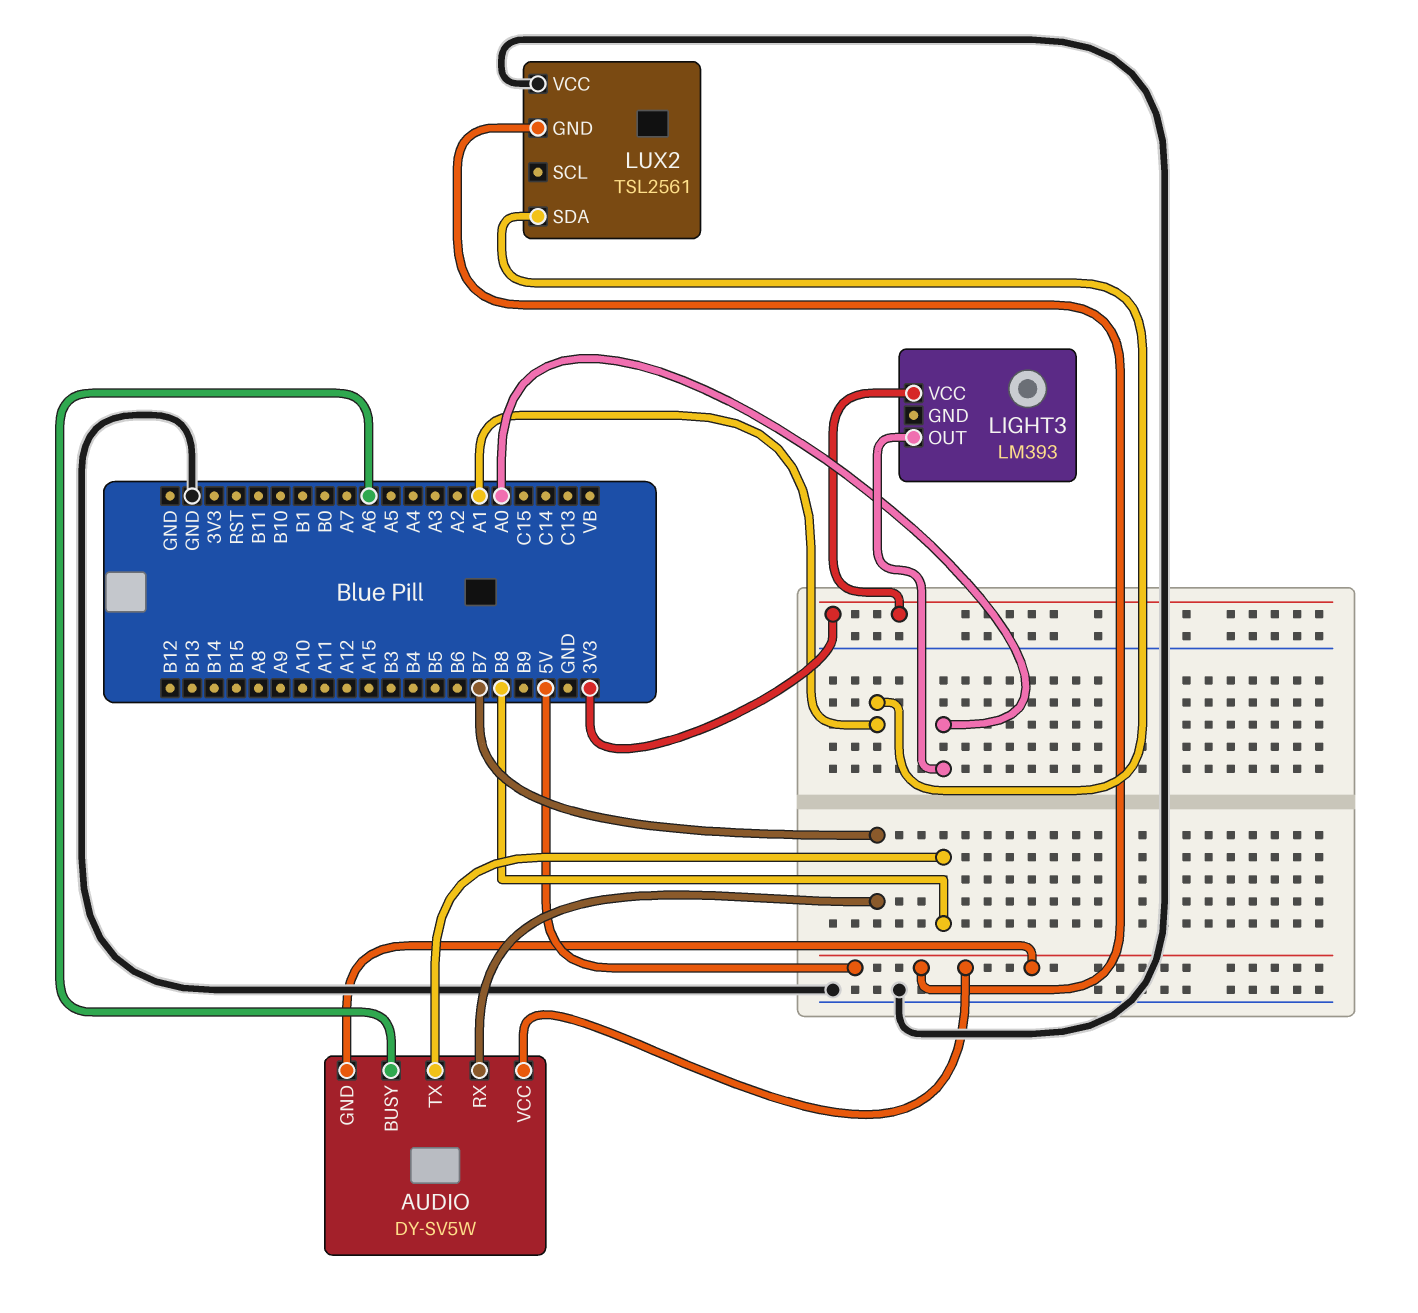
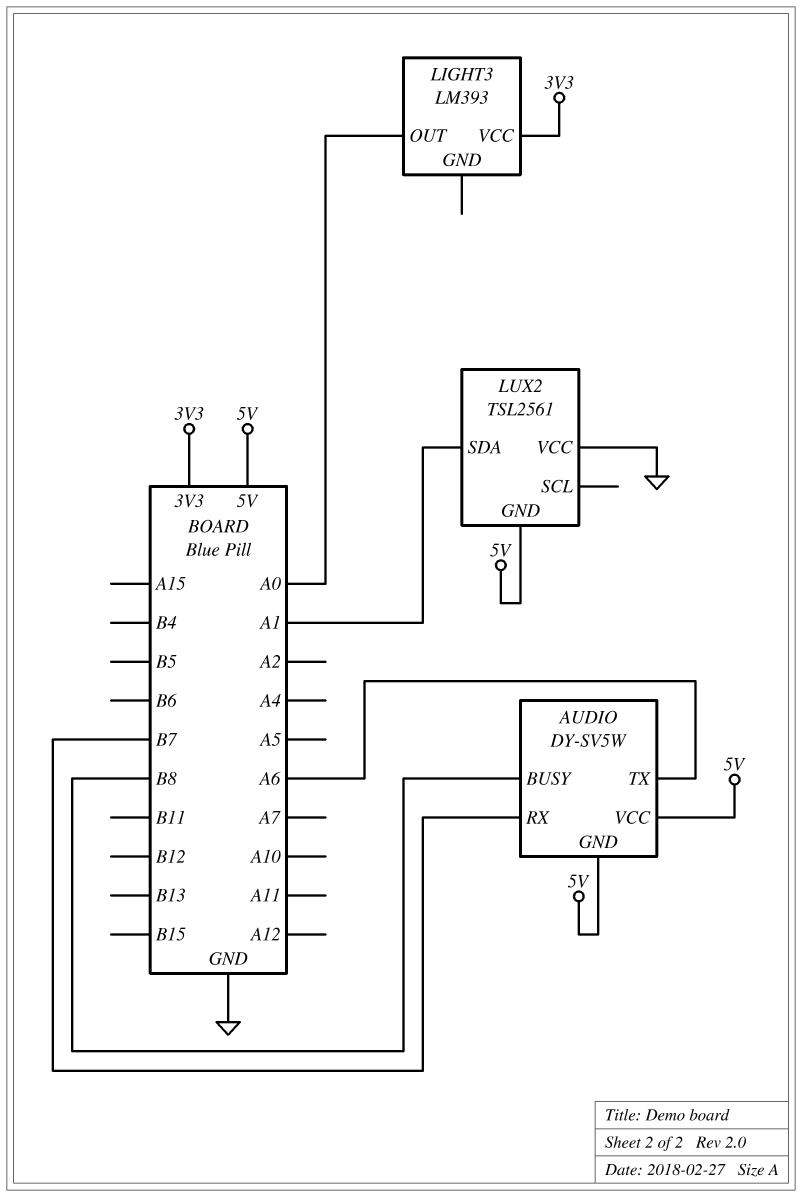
AUDIO pin BUSY: A6 -> B8
AUDIO pin TX: B8 -> A6

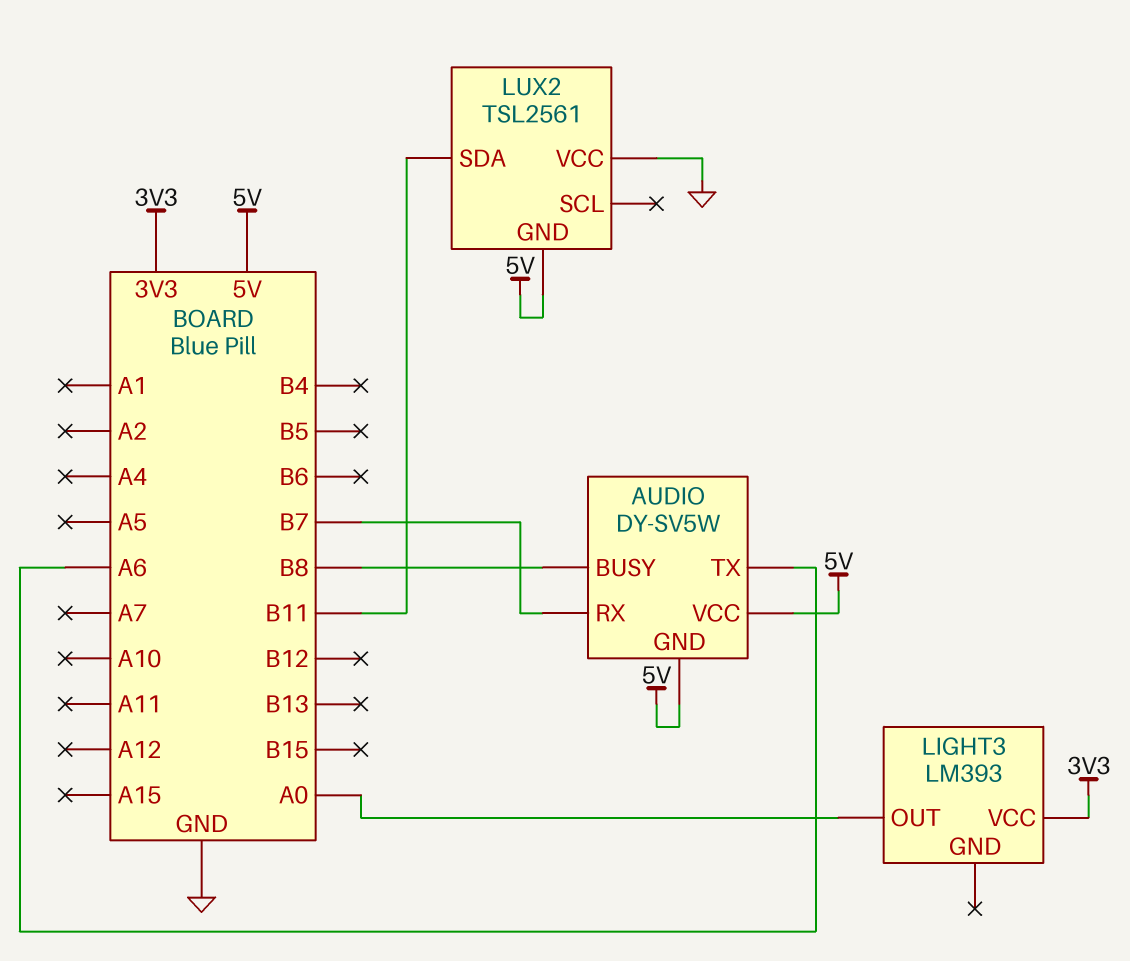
LUX2 pin SDA: A1 -> B11

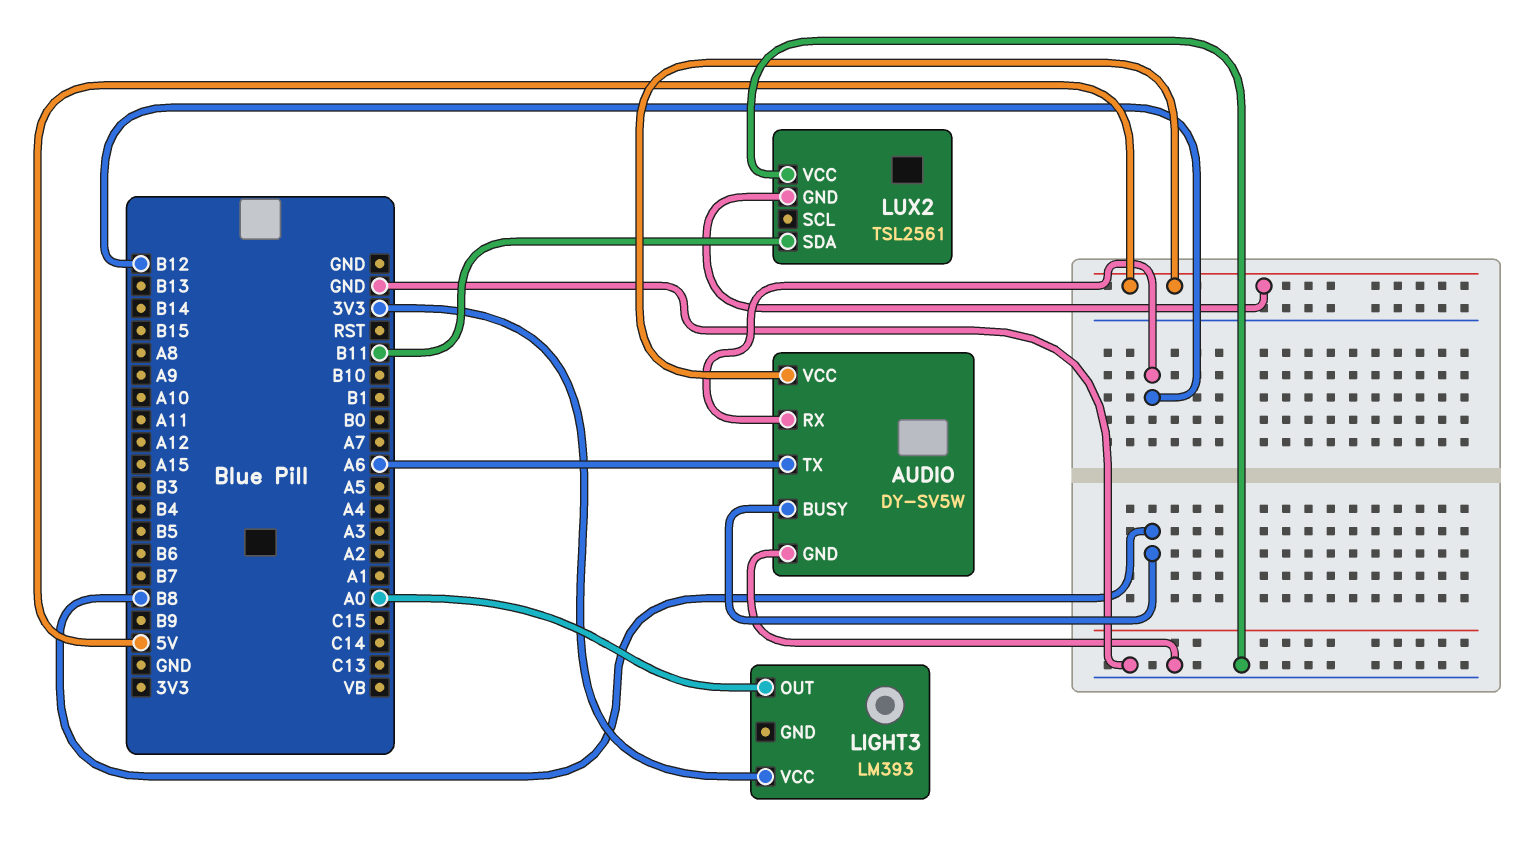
AUDIO pin GND: 5V -> GND
AUDIO pin RX: B7 -> B12

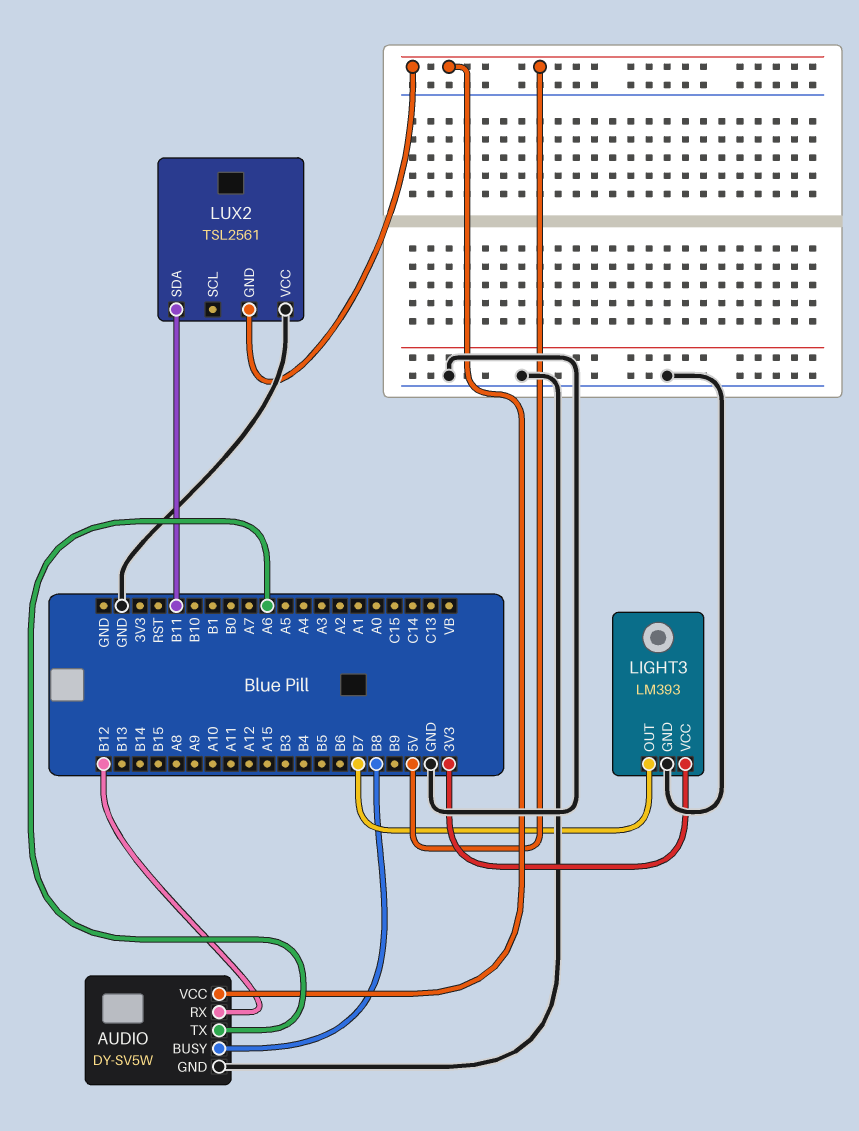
LIGHT3 pin GND: none -> GND
LIGHT3 pin OUT: A0 -> B7

